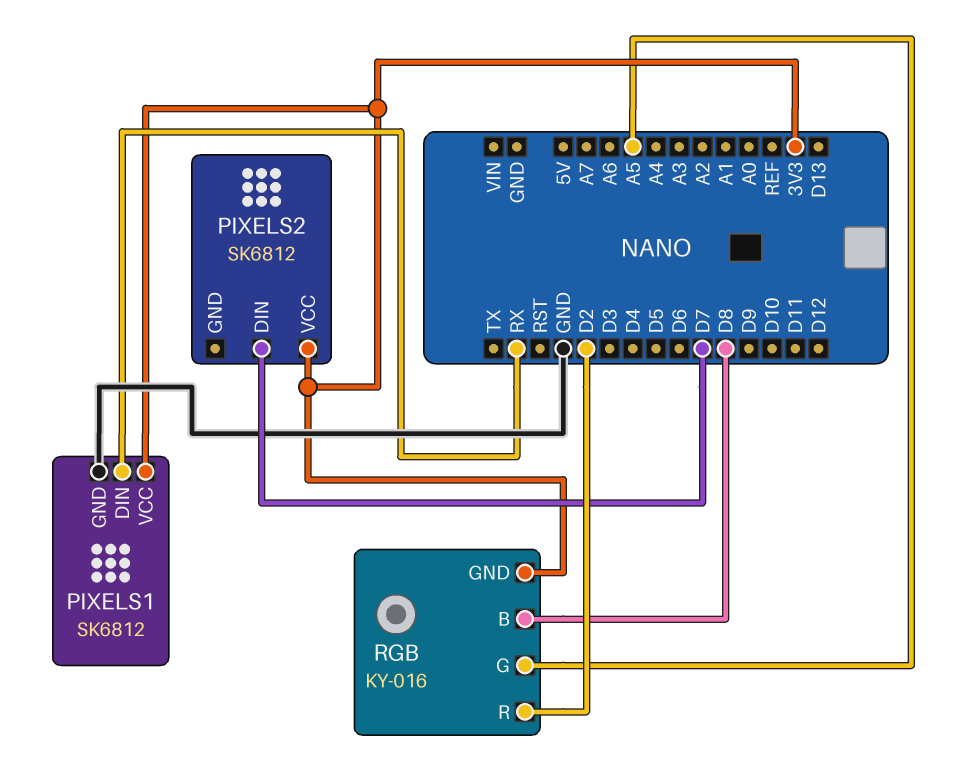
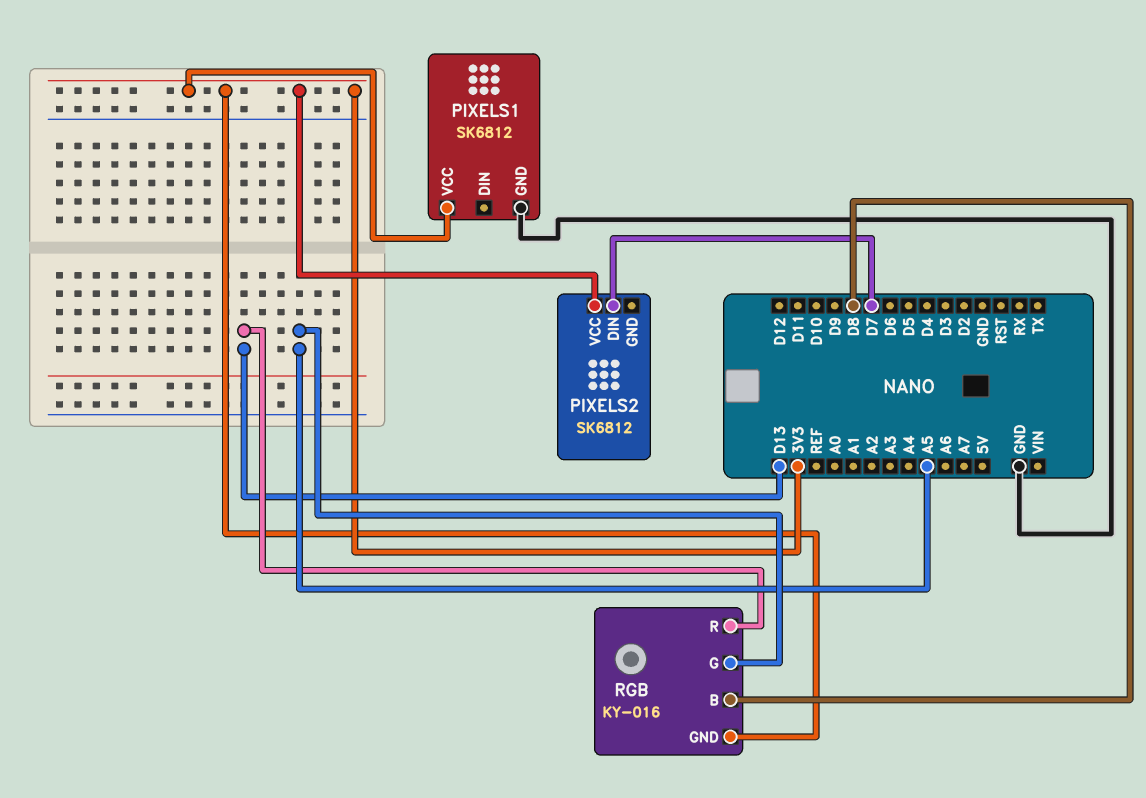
PIXELS1 pin DIN: RX -> none
RGB pin R: D2 -> D13

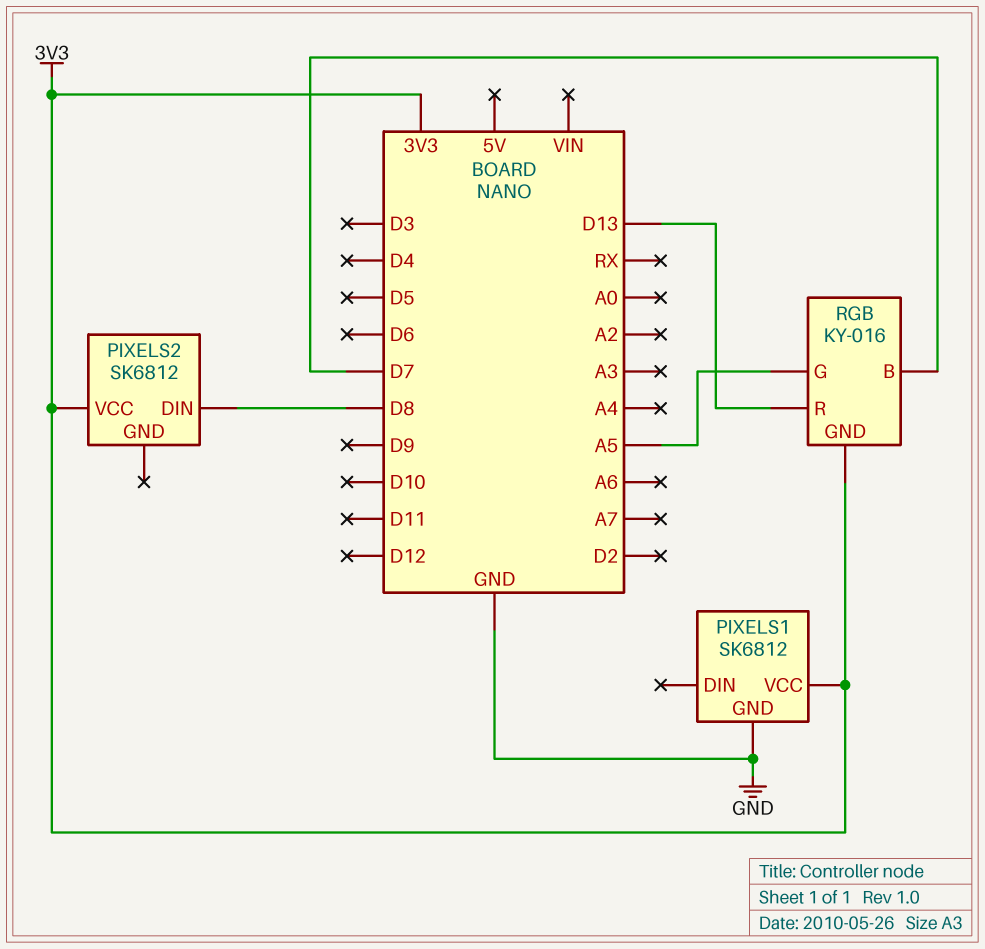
PIXELS2 pin DIN: D7 -> D8
RGB pin B: D8 -> D7

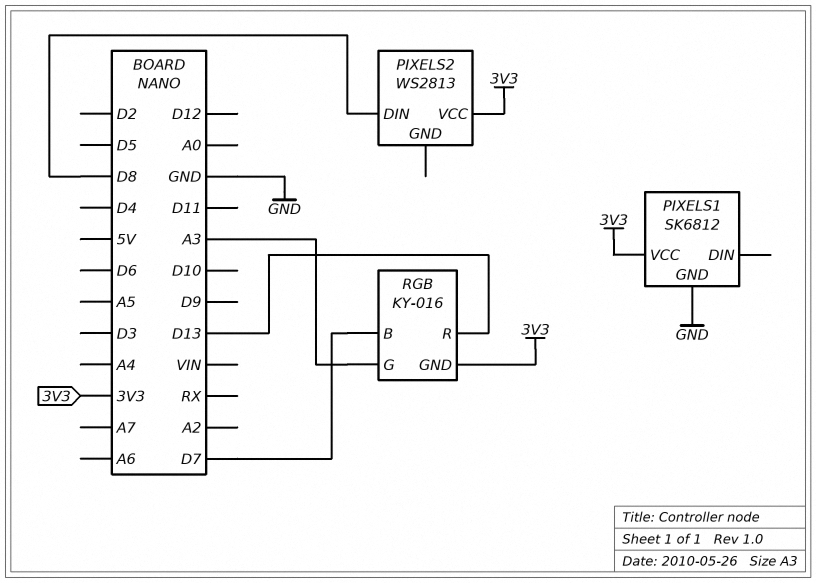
PIXELS2: SK6812 -> WS2813
RGB pin G: A5 -> A3

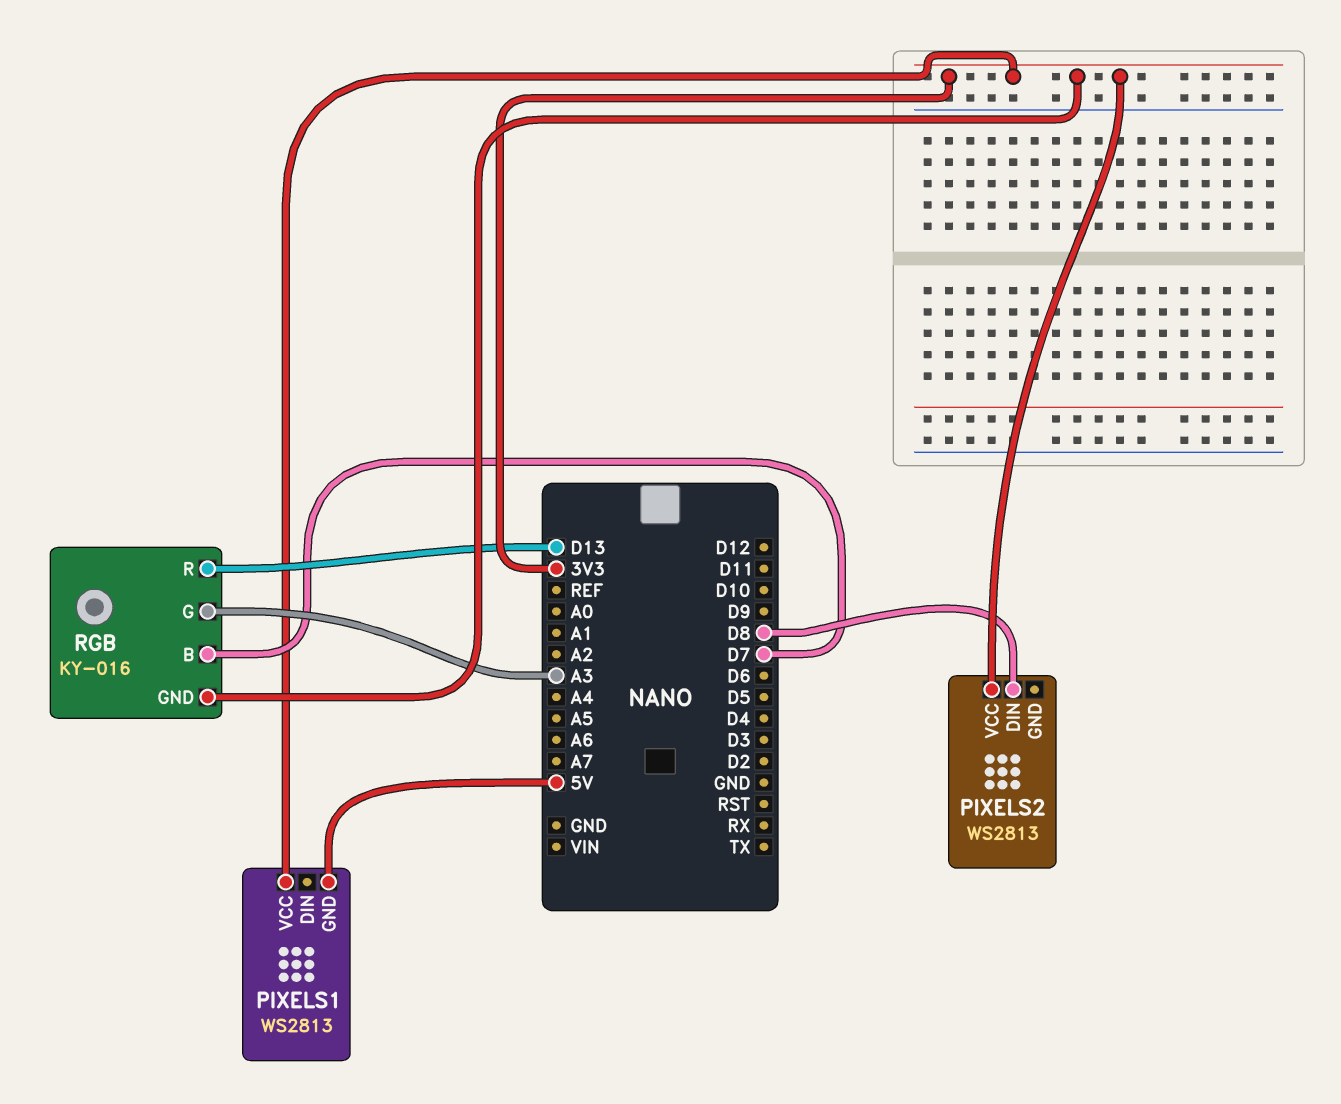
PIXELS1: SK6812 -> WS2813
PIXELS1 pin GND: GND -> 5V

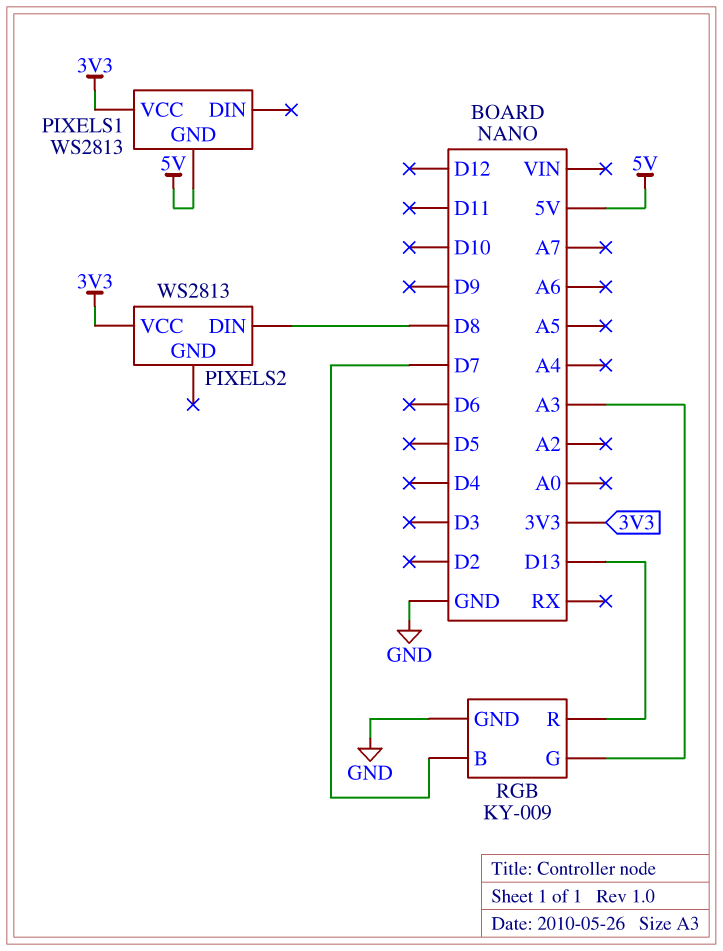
RGB: KY-016 -> KY-009
RGB pin GND: 3V3 -> GND

